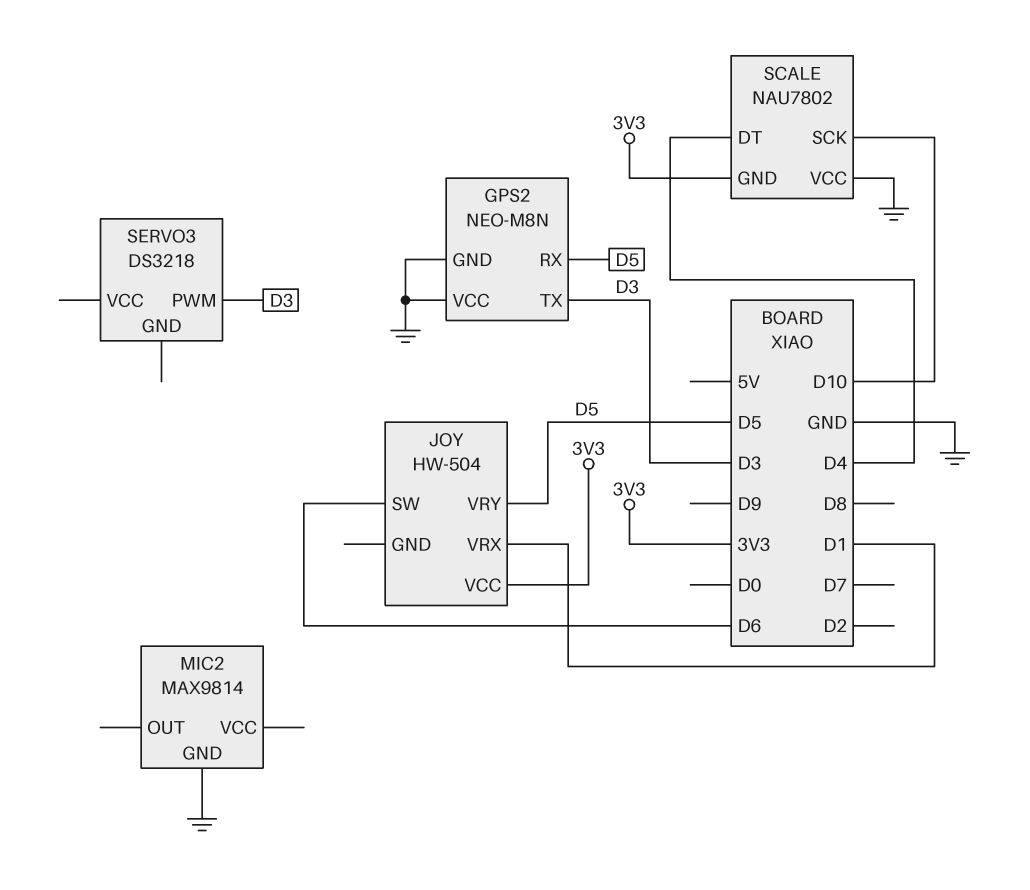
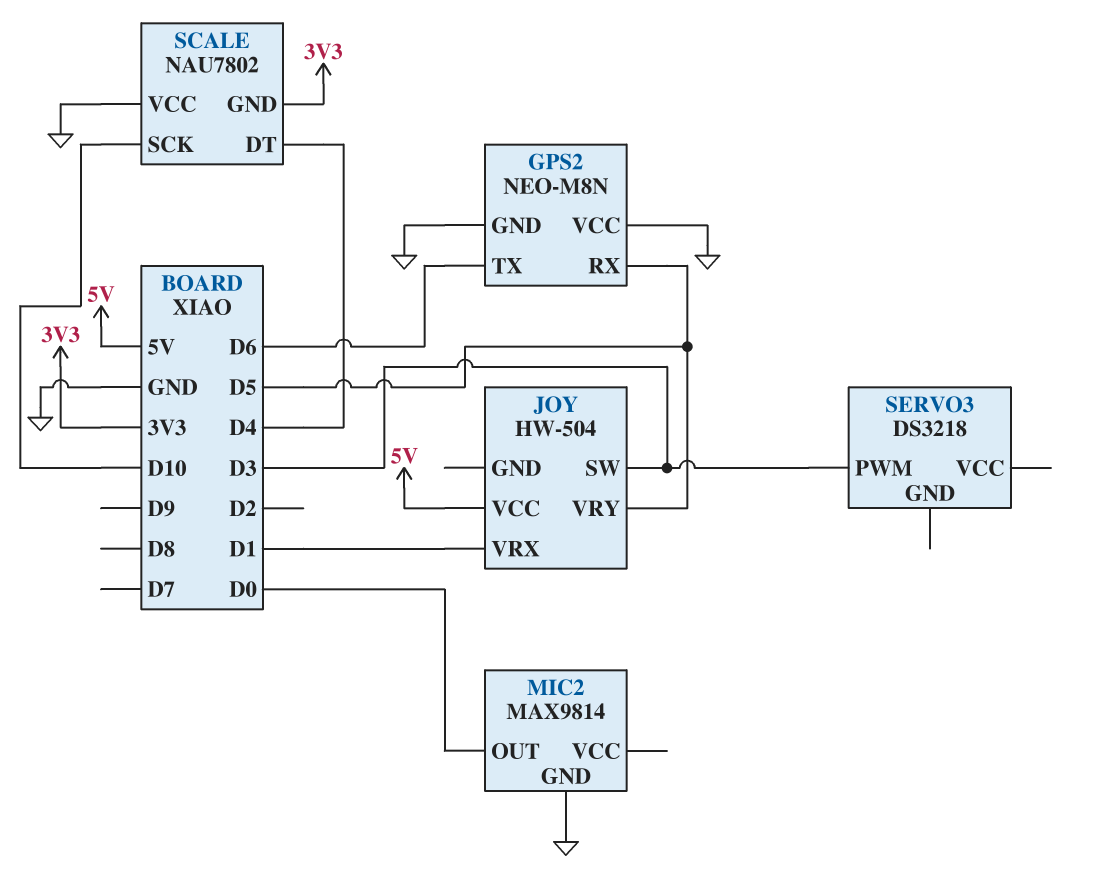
GPS2 pin TX: D3 -> D6
JOY pin SW: D6 -> D3
JOY pin VCC: 3V3 -> 5V
MIC2 pin OUT: none -> D0

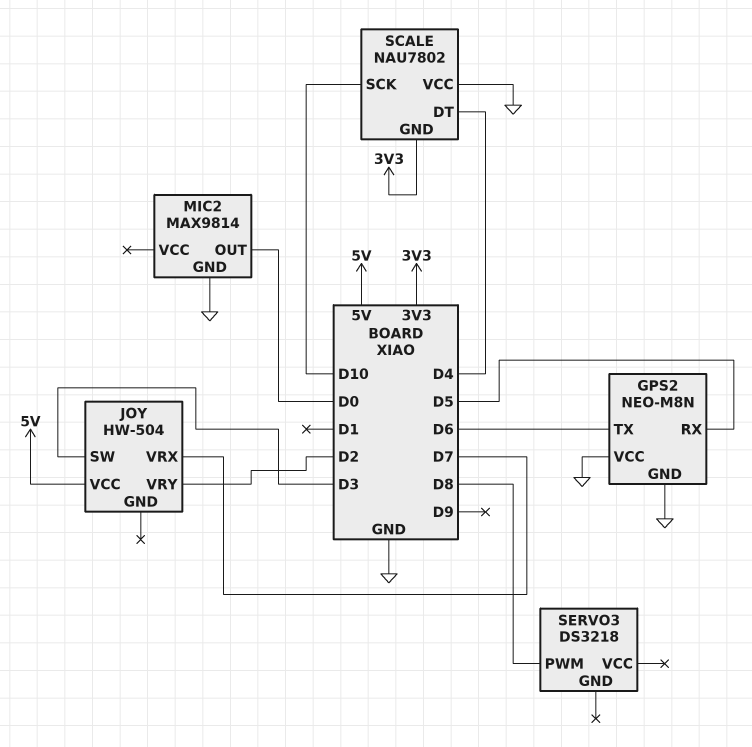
JOY pin VRX: D1 -> D7
JOY pin VRY: D5 -> D2
SERVO3 pin PWM: D3 -> D8

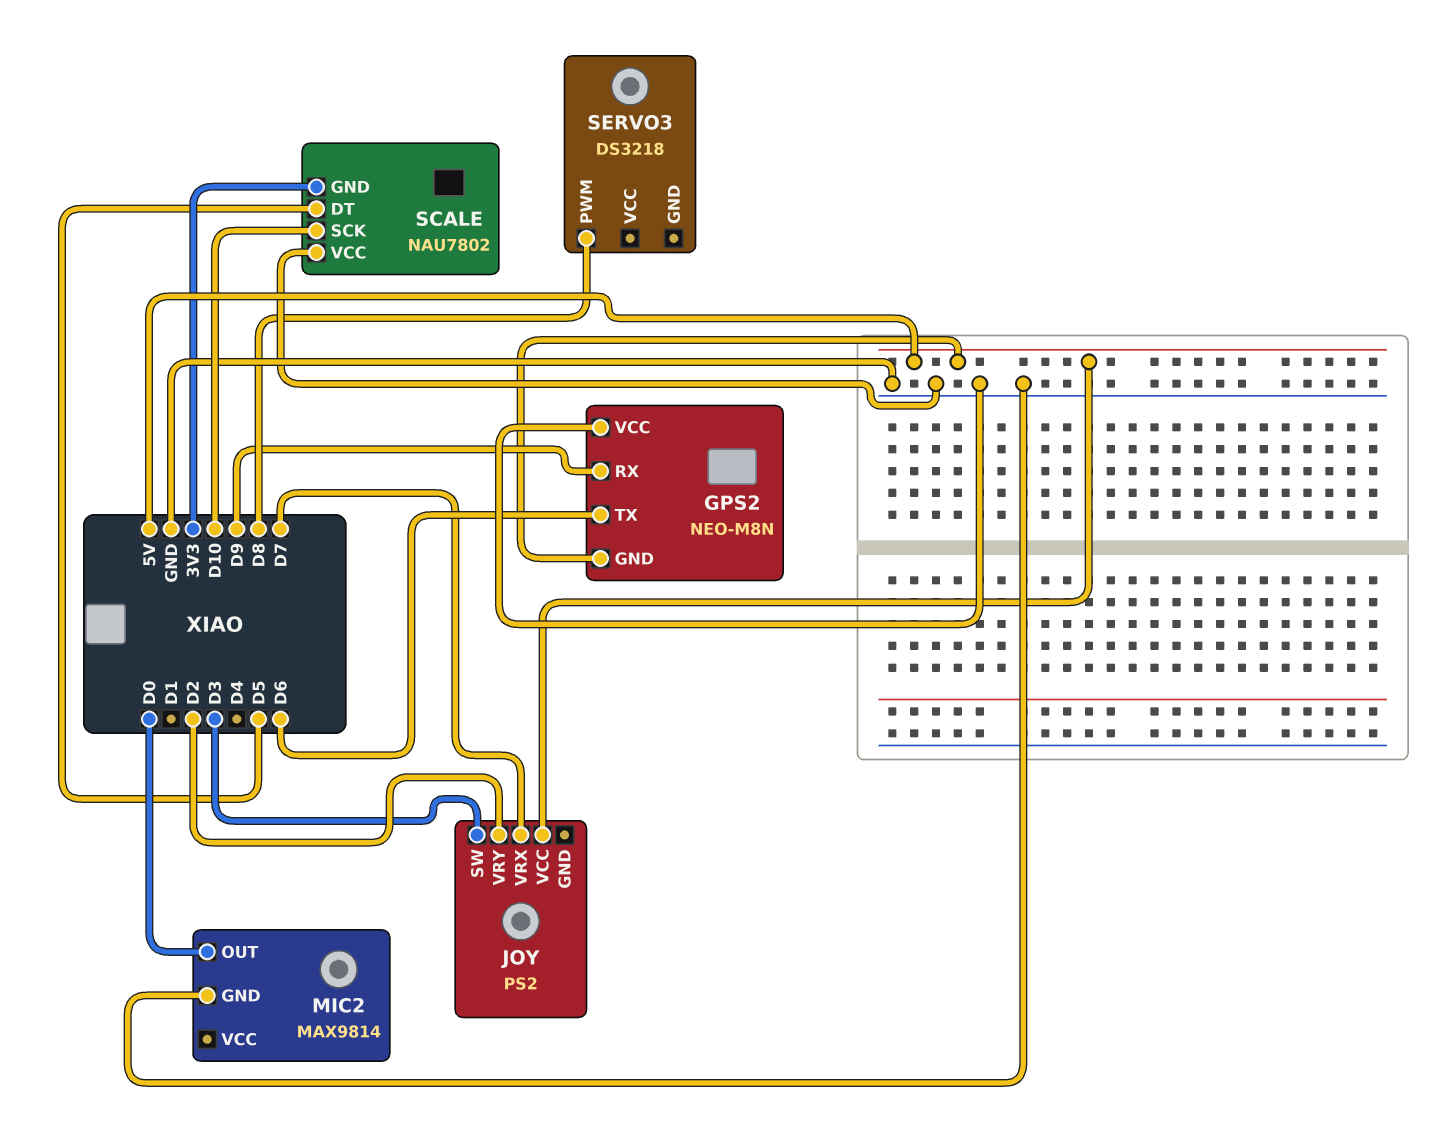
GPS2 pin GND: GND -> 5V
GPS2 pin RX: D5 -> D9
JOY: HW-504 -> PS2
SCALE pin DT: D4 -> D5

